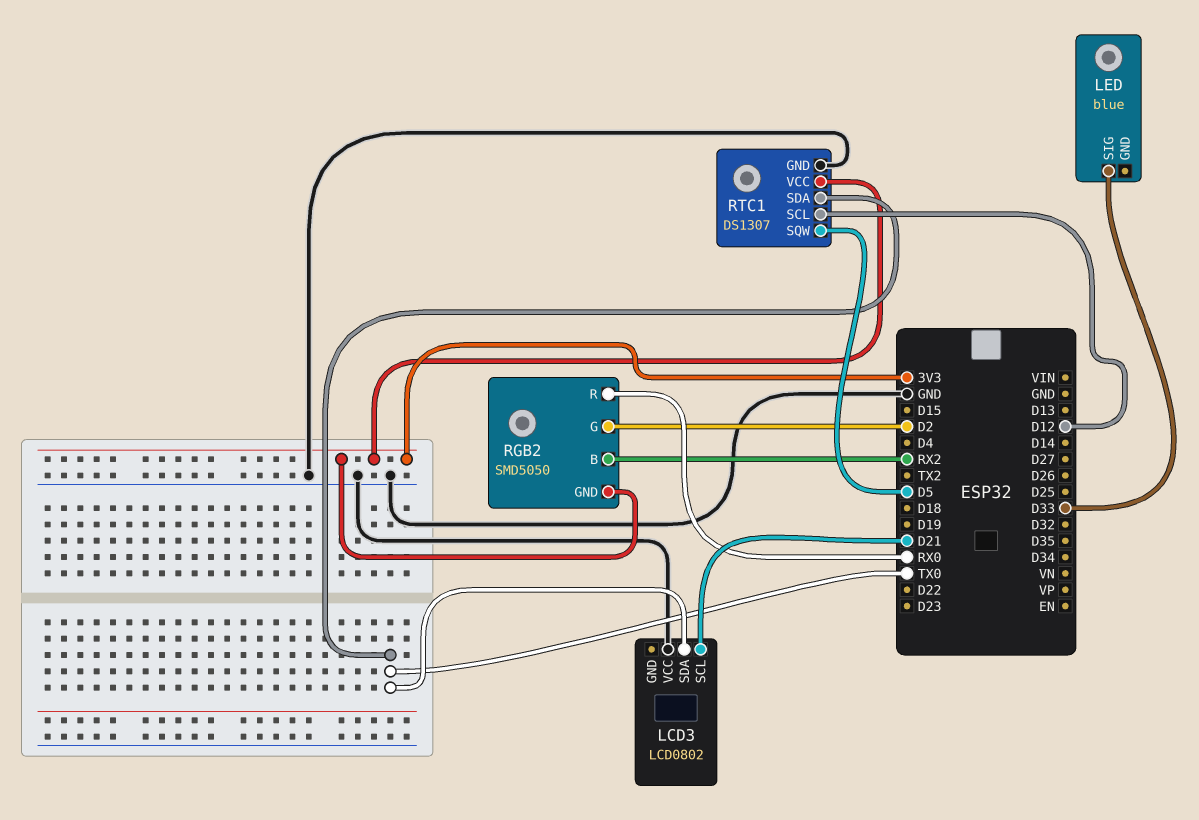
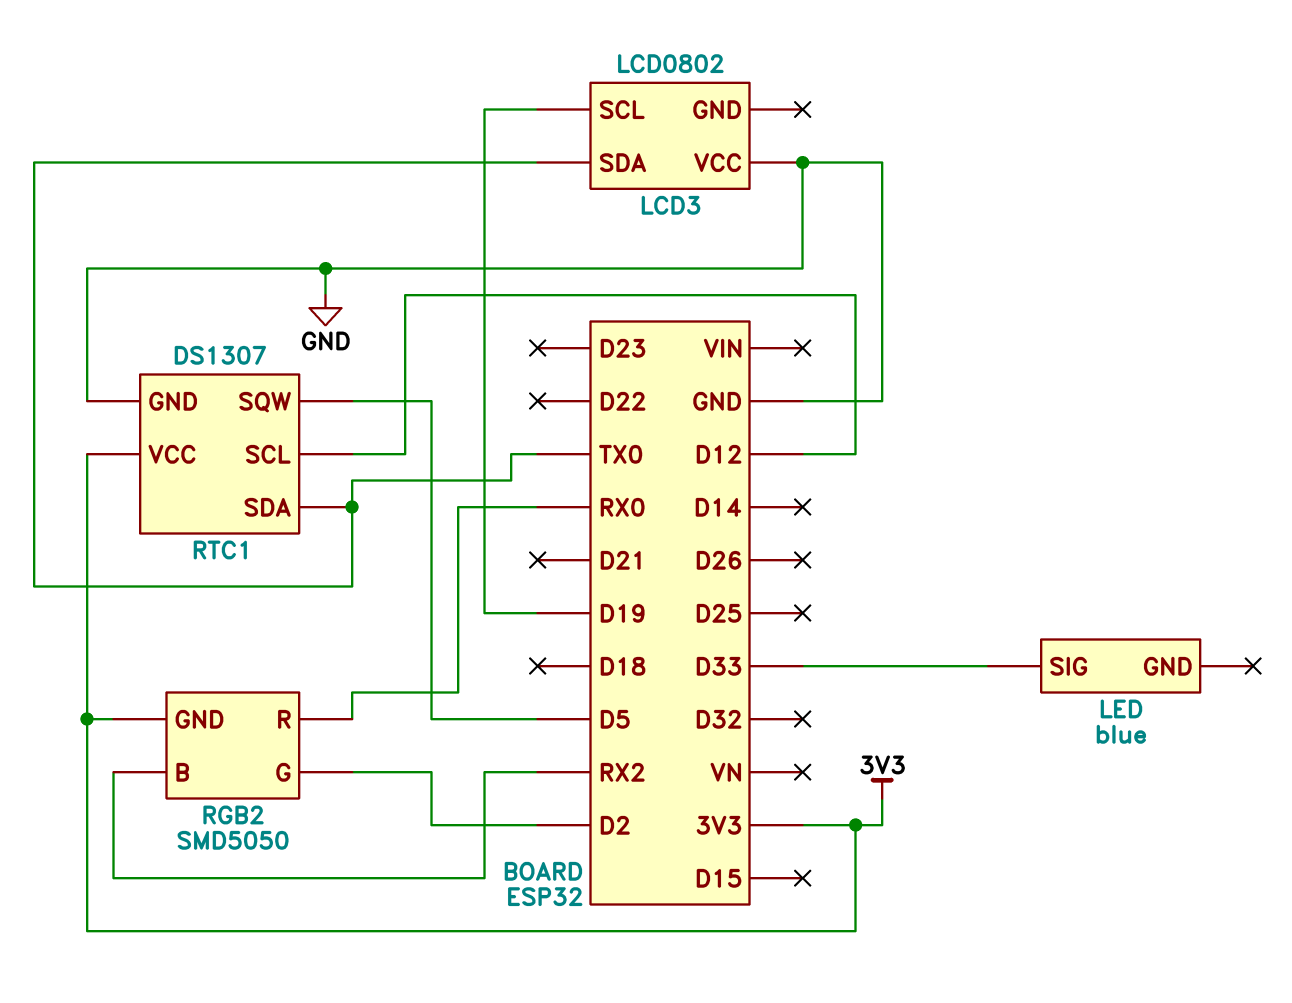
LCD3 pin SCL: D21 -> D19

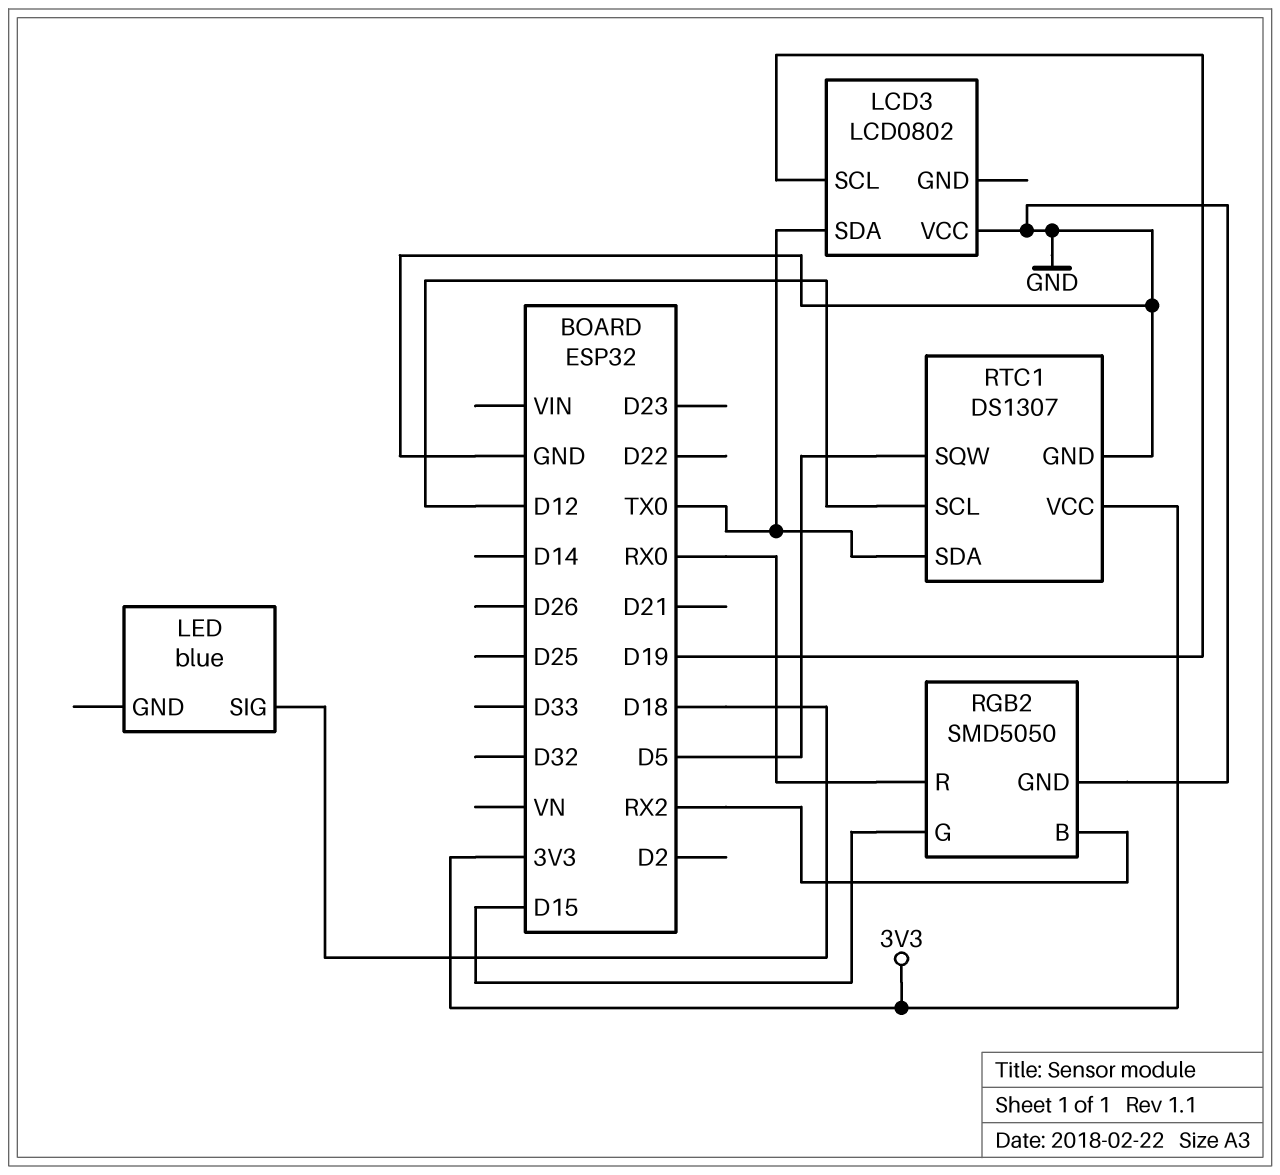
LED pin SIG: D33 -> D18
RGB2 pin G: D2 -> D15
RGB2 pin GND: 3V3 -> GND

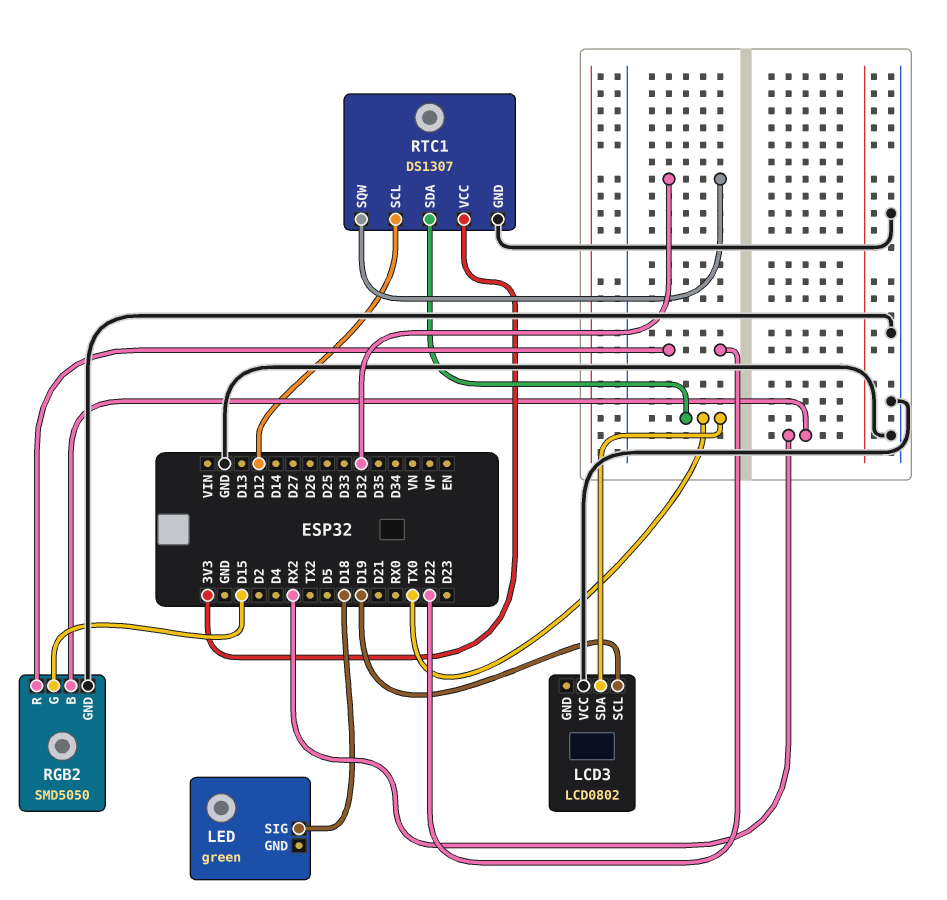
LED: blue -> green
RGB2 pin R: RX0 -> D22
RTC1 pin SQW: D5 -> D32

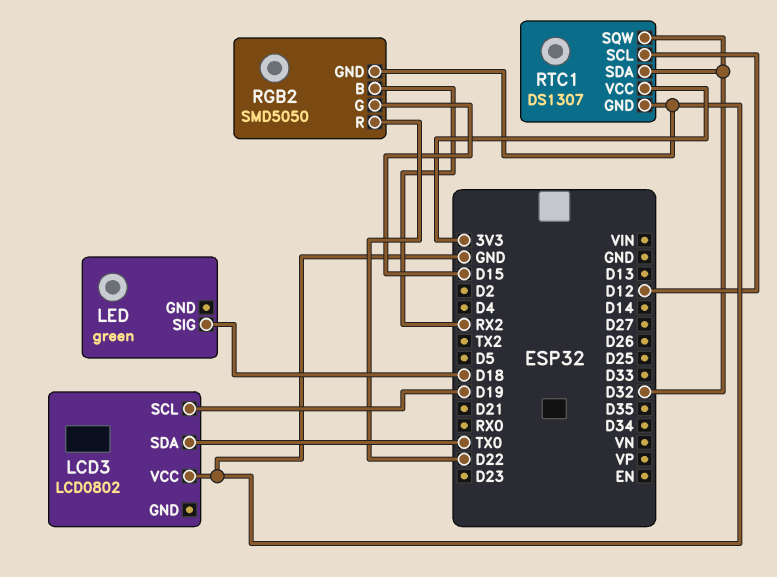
RTC1 pin SDA: TX0 -> D32

